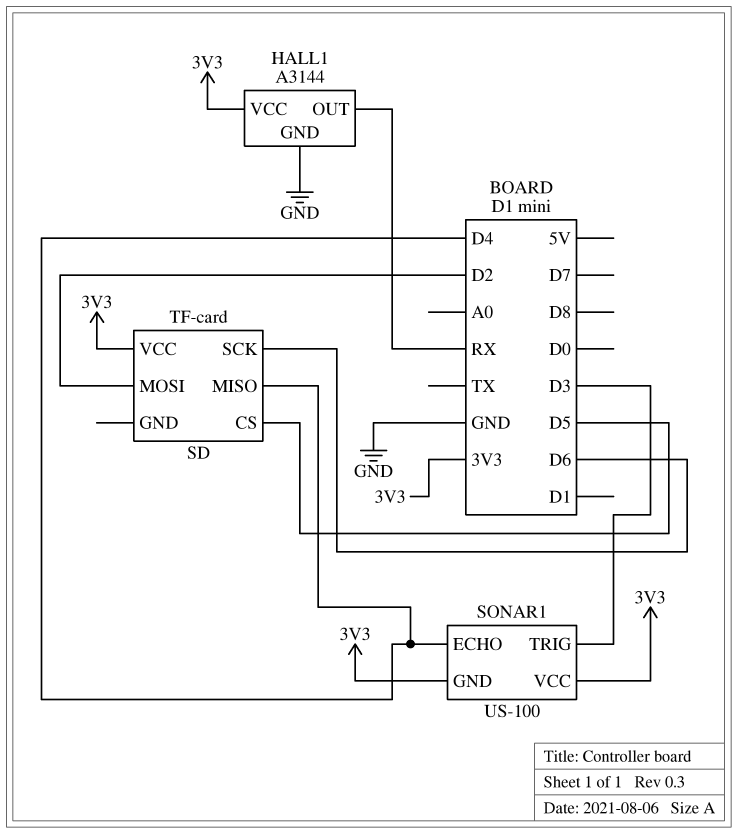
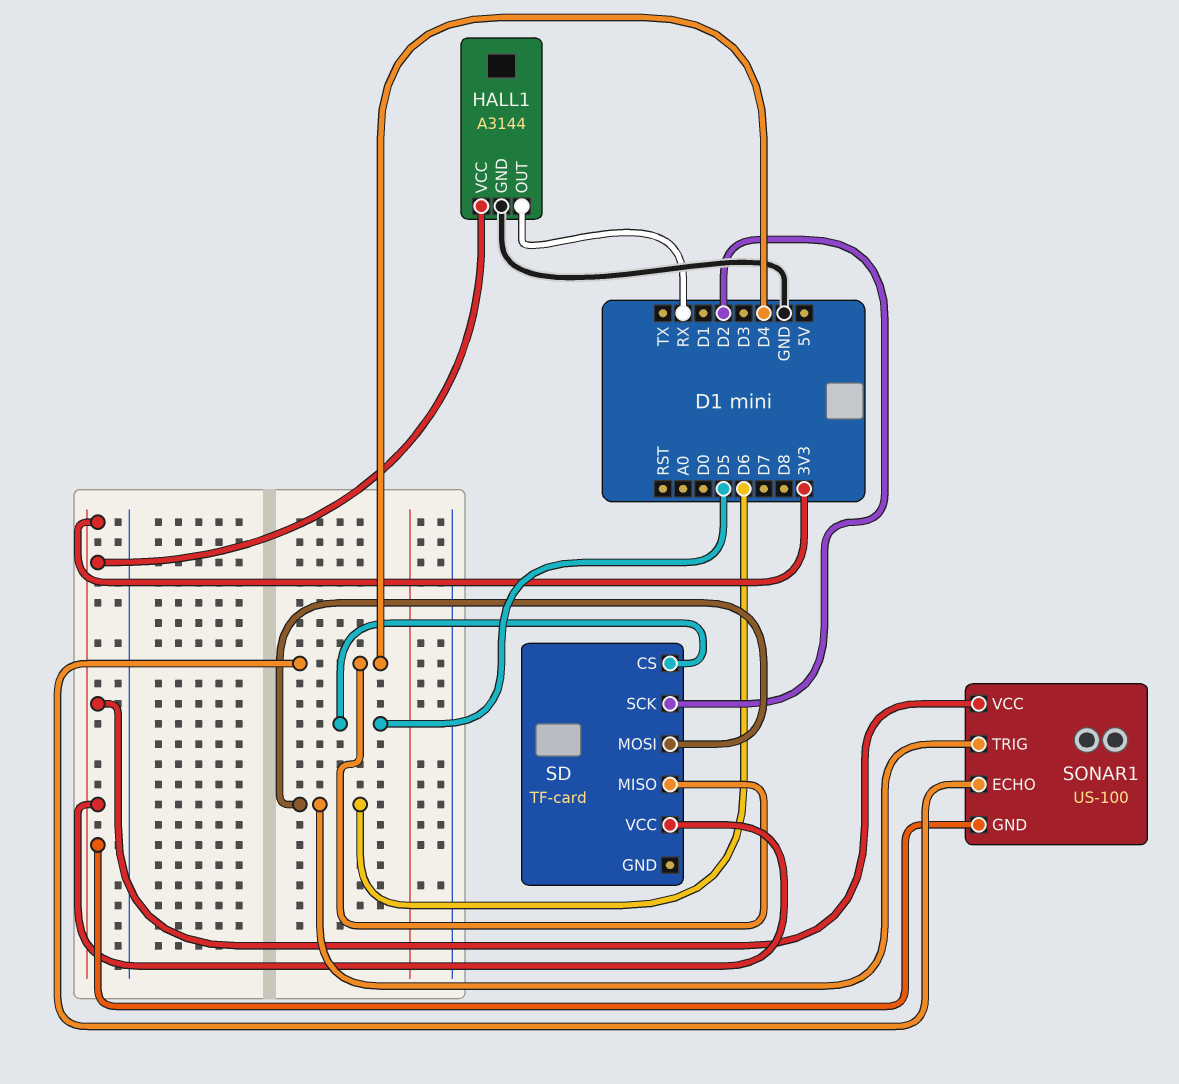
SD pin MOSI: D2 -> D6
SD pin SCK: D6 -> D2
SONAR1 pin TRIG: D3 -> D6

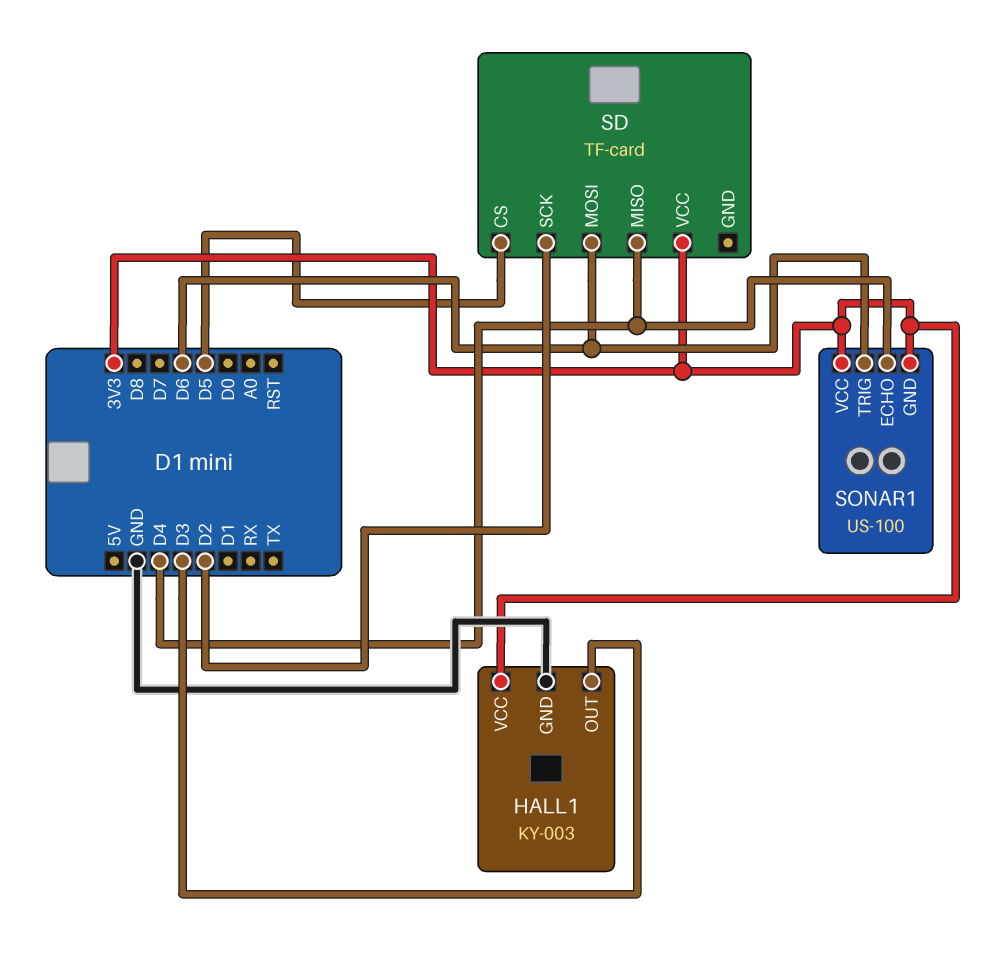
HALL1: A3144 -> KY-003
HALL1 pin OUT: RX -> D3

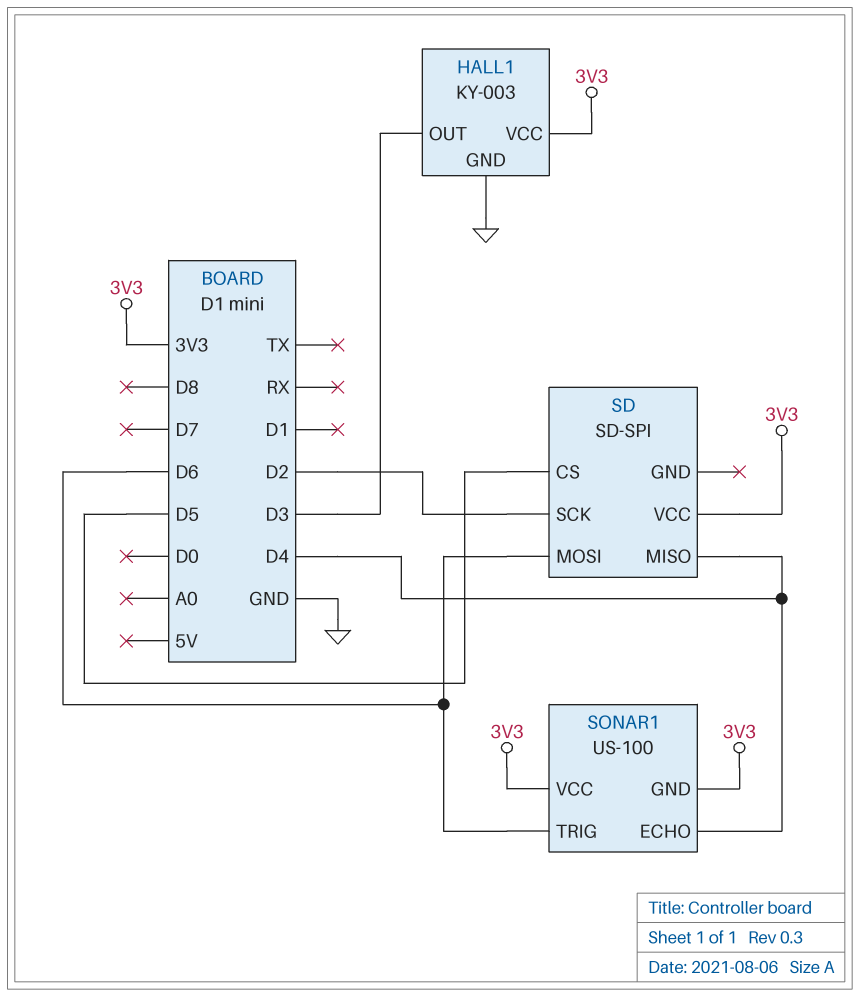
SD: TF-card -> SD-SPI

